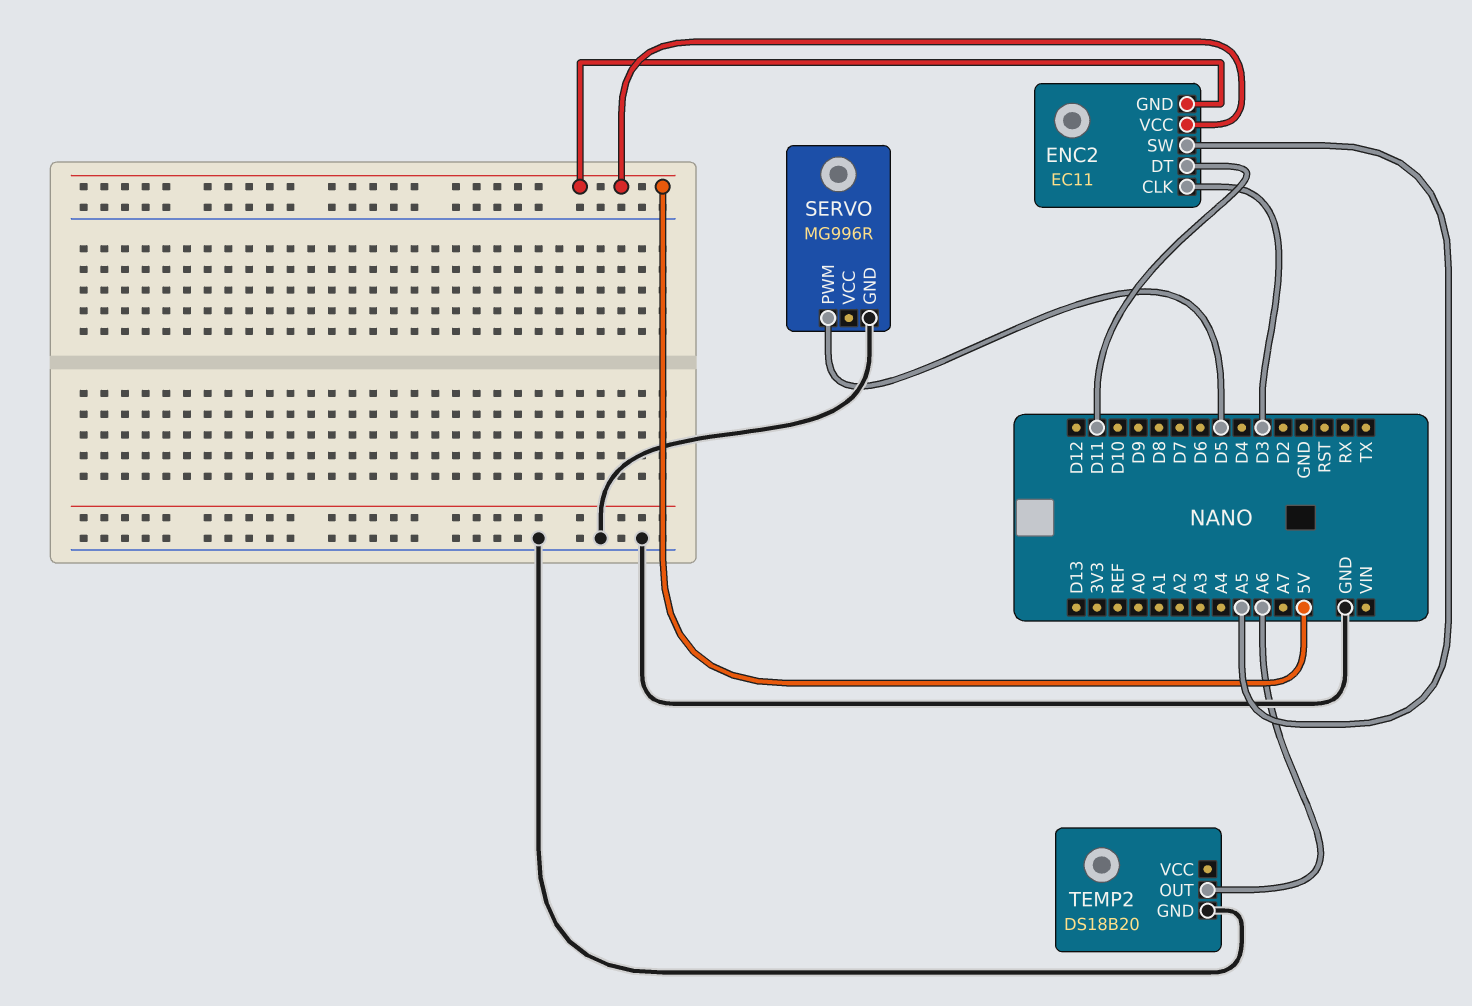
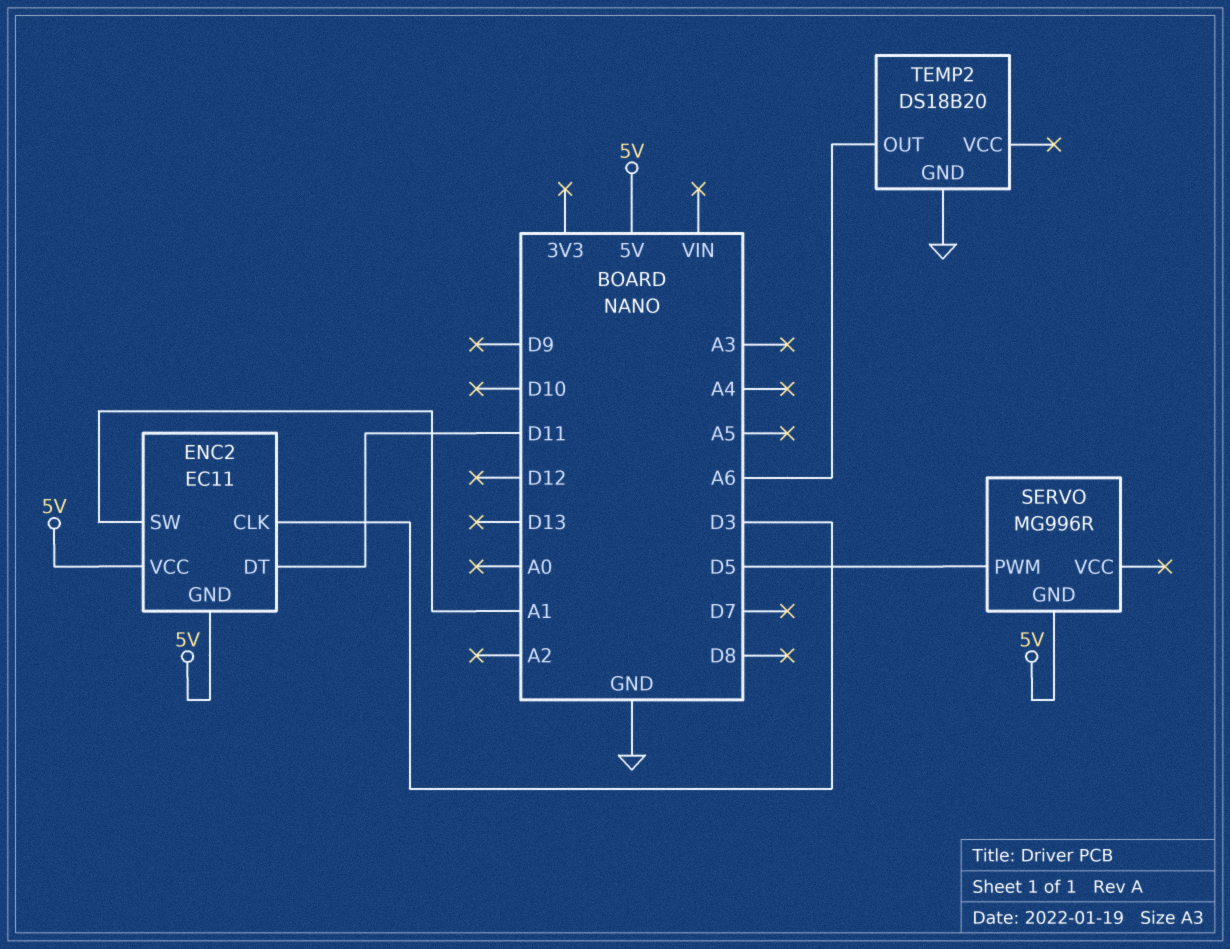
ENC2 pin SW: A5 -> A1
SERVO pin GND: GND -> 5V

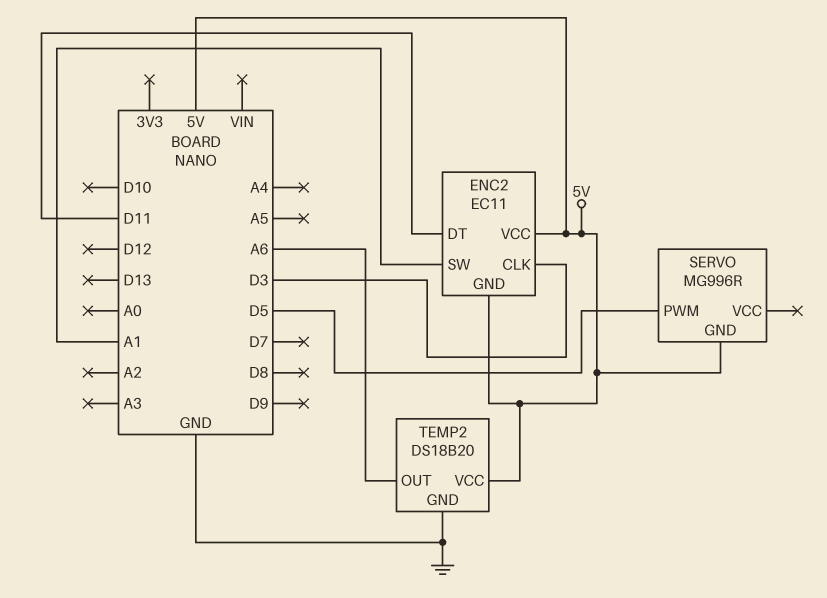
TEMP2 pin VCC: none -> 5V

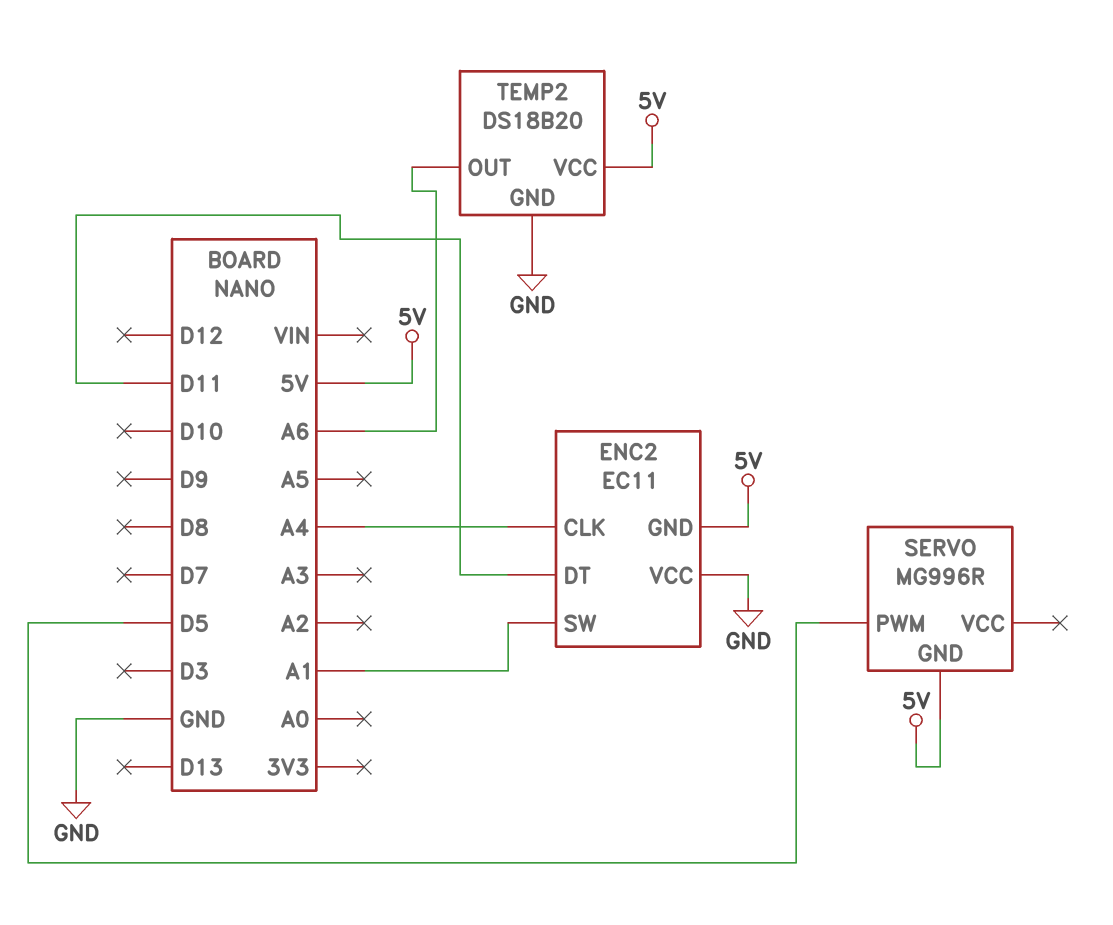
ENC2 pin CLK: D3 -> A4
ENC2 pin VCC: 5V -> GND

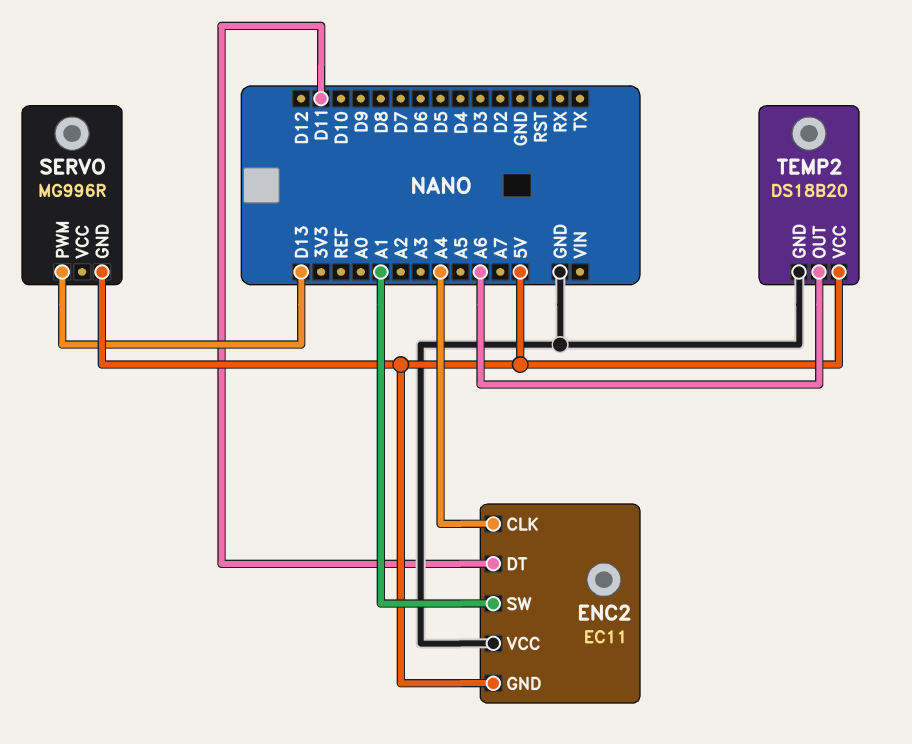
SERVO pin PWM: D5 -> D13

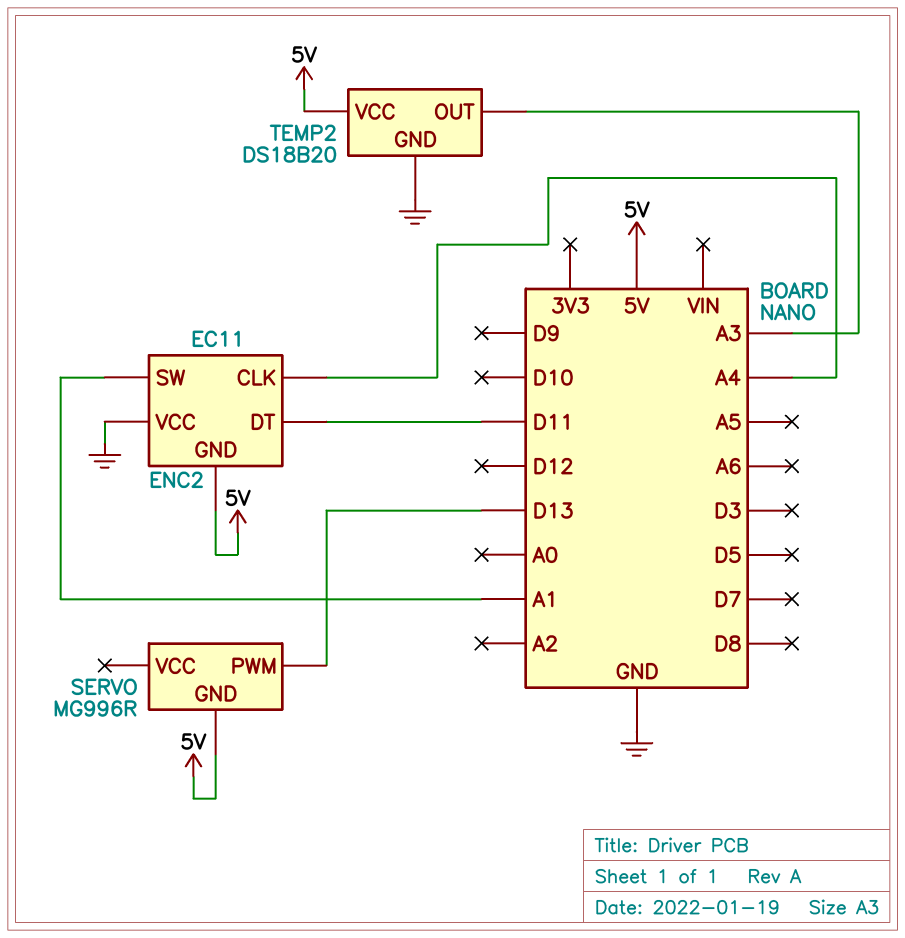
TEMP2 pin OUT: A6 -> A3

